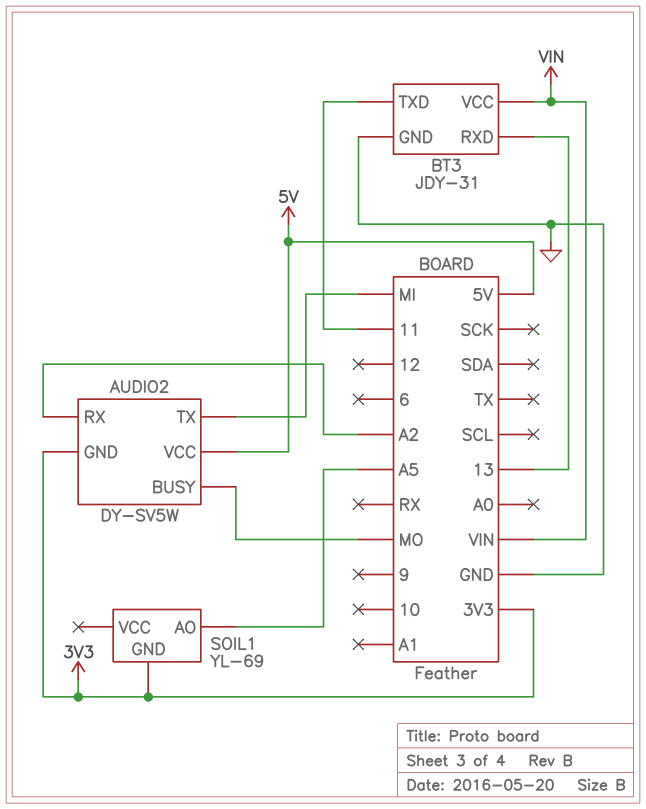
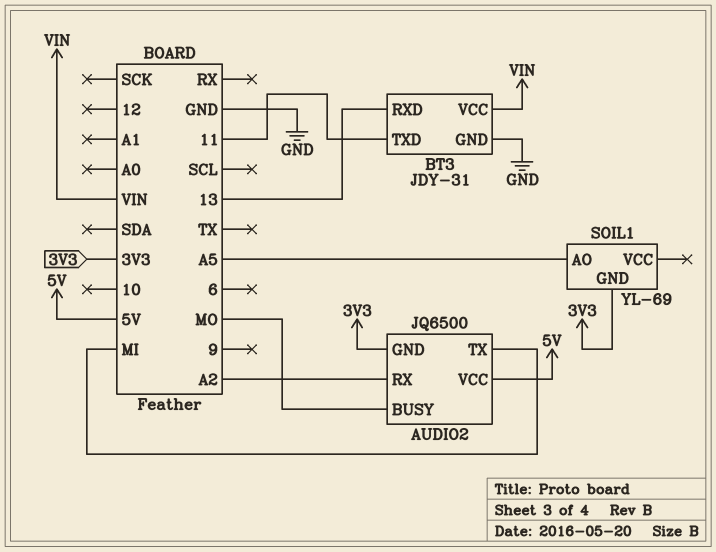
AUDIO2: DY-SV5W -> JQ6500

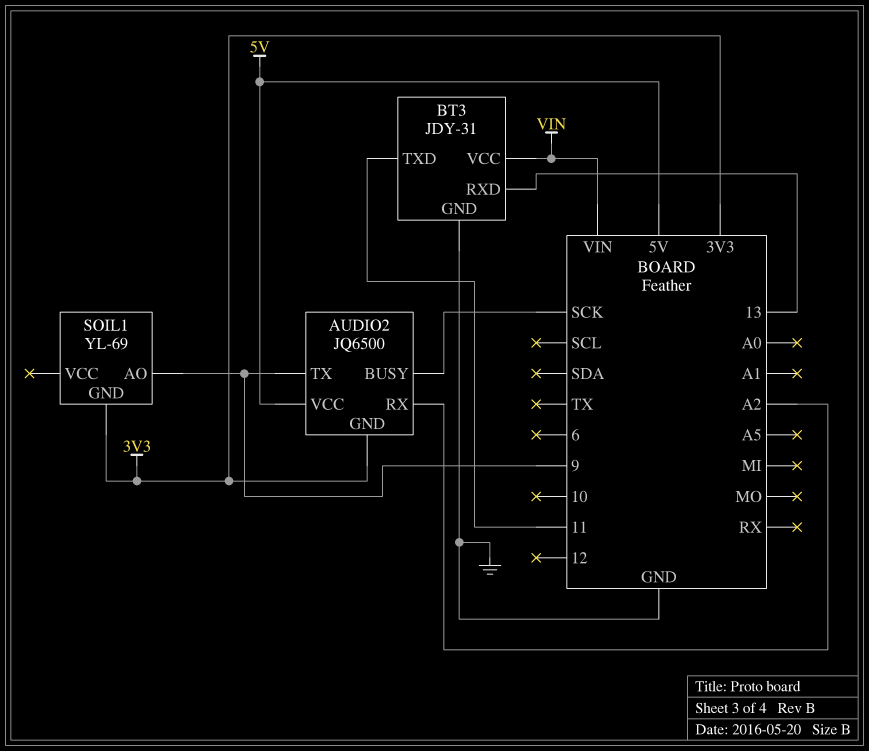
AUDIO2 pin BUSY: MO -> SCK
AUDIO2 pin TX: MI -> 9
SOIL1 pin AO: A5 -> 9

